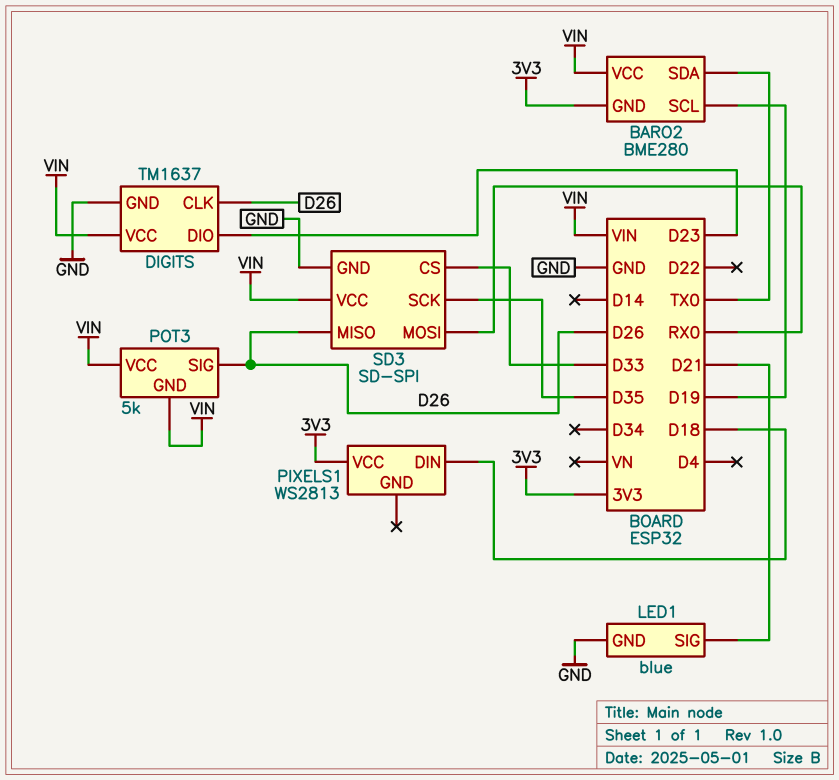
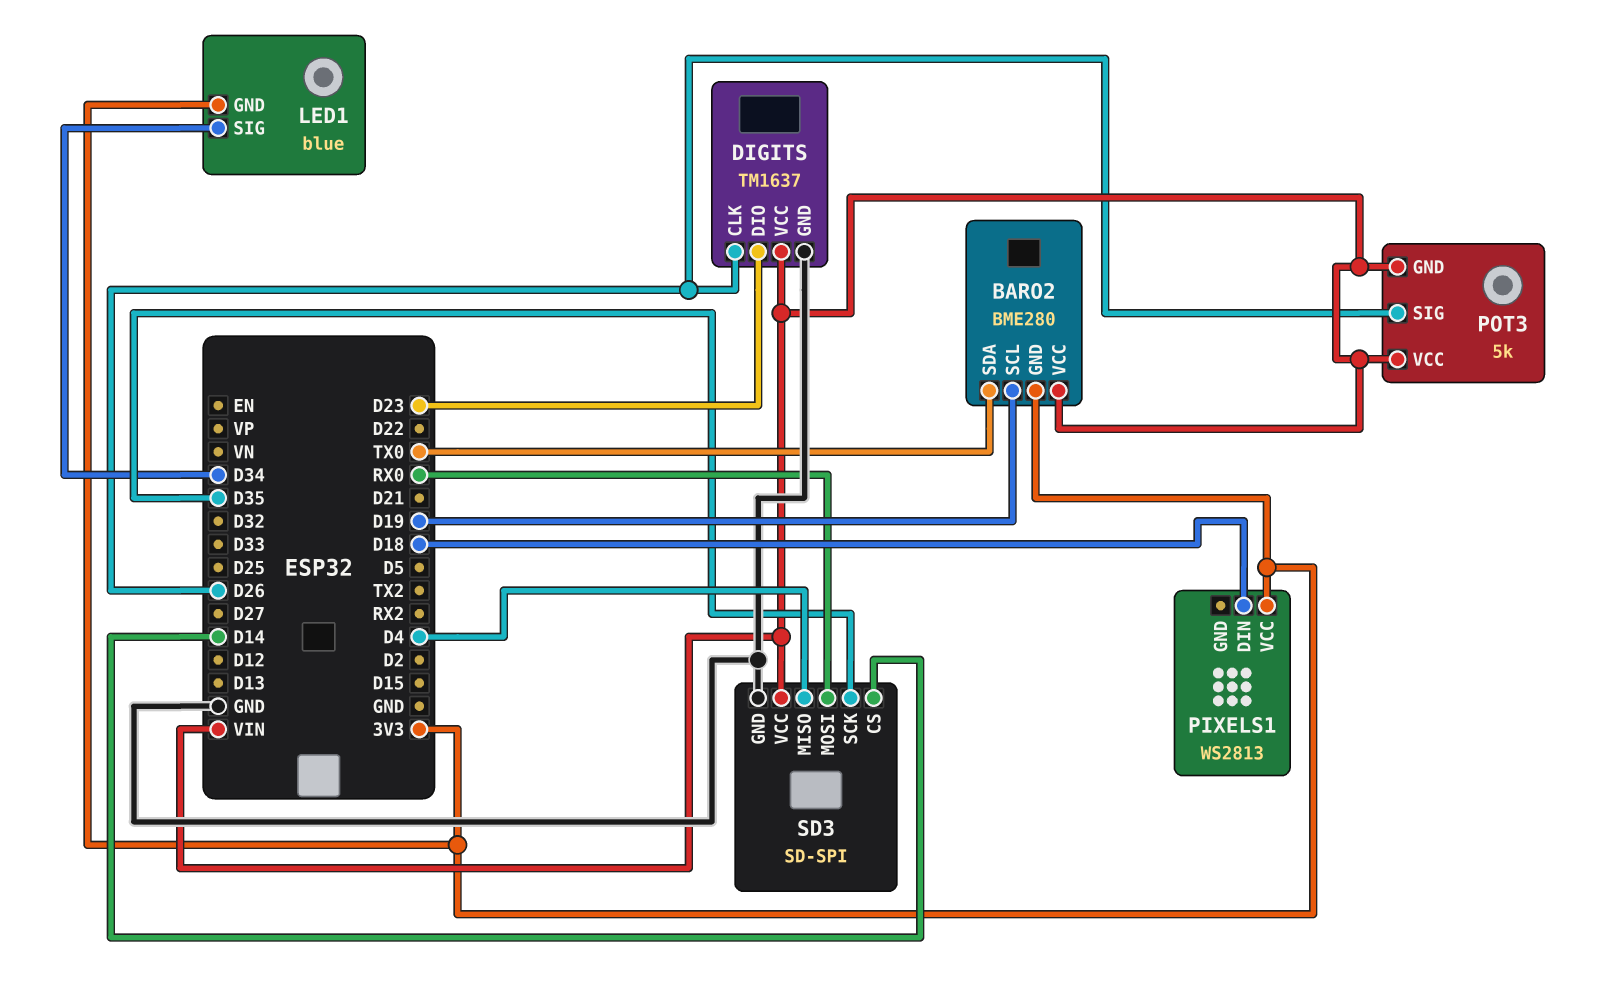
LED1 pin GND: GND -> 3V3
LED1 pin SIG: D21 -> D34
SD3 pin CS: D33 -> D14
SD3 pin MISO: D26 -> D4

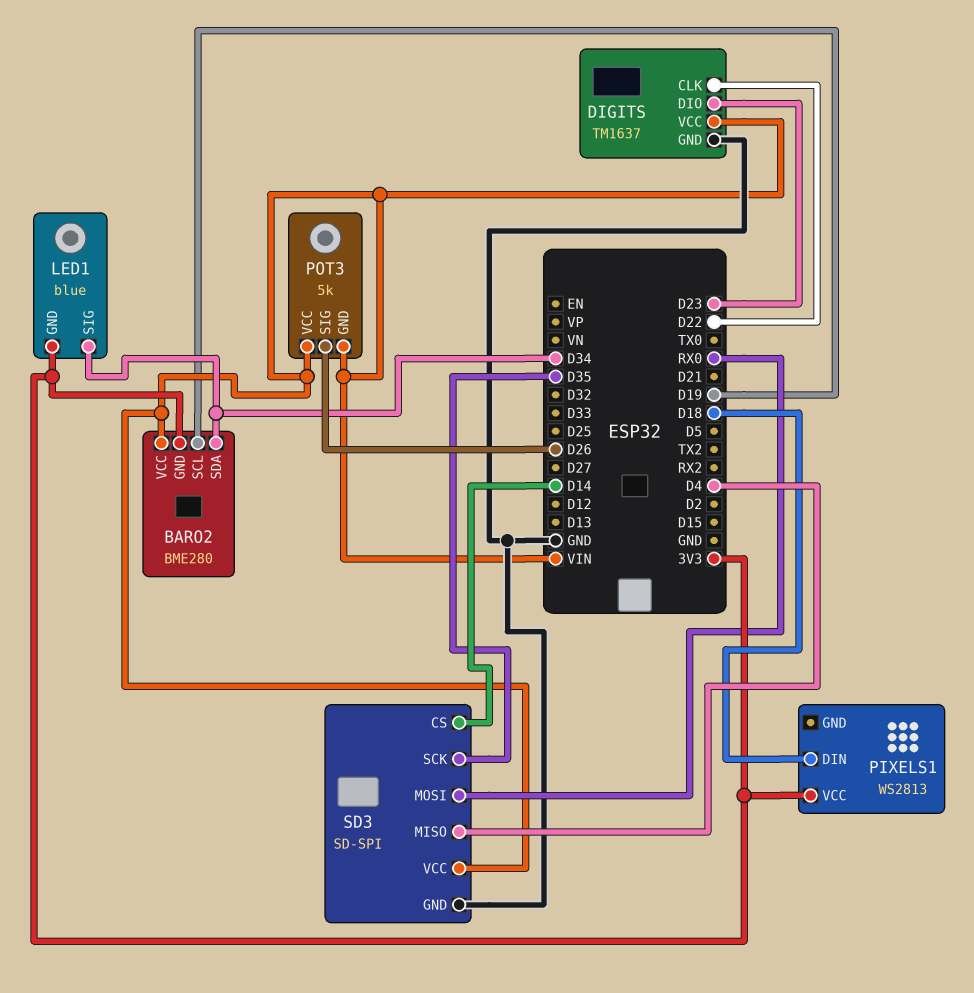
BARO2 pin SDA: TX0 -> D34
DIGITS pin CLK: D26 -> D22

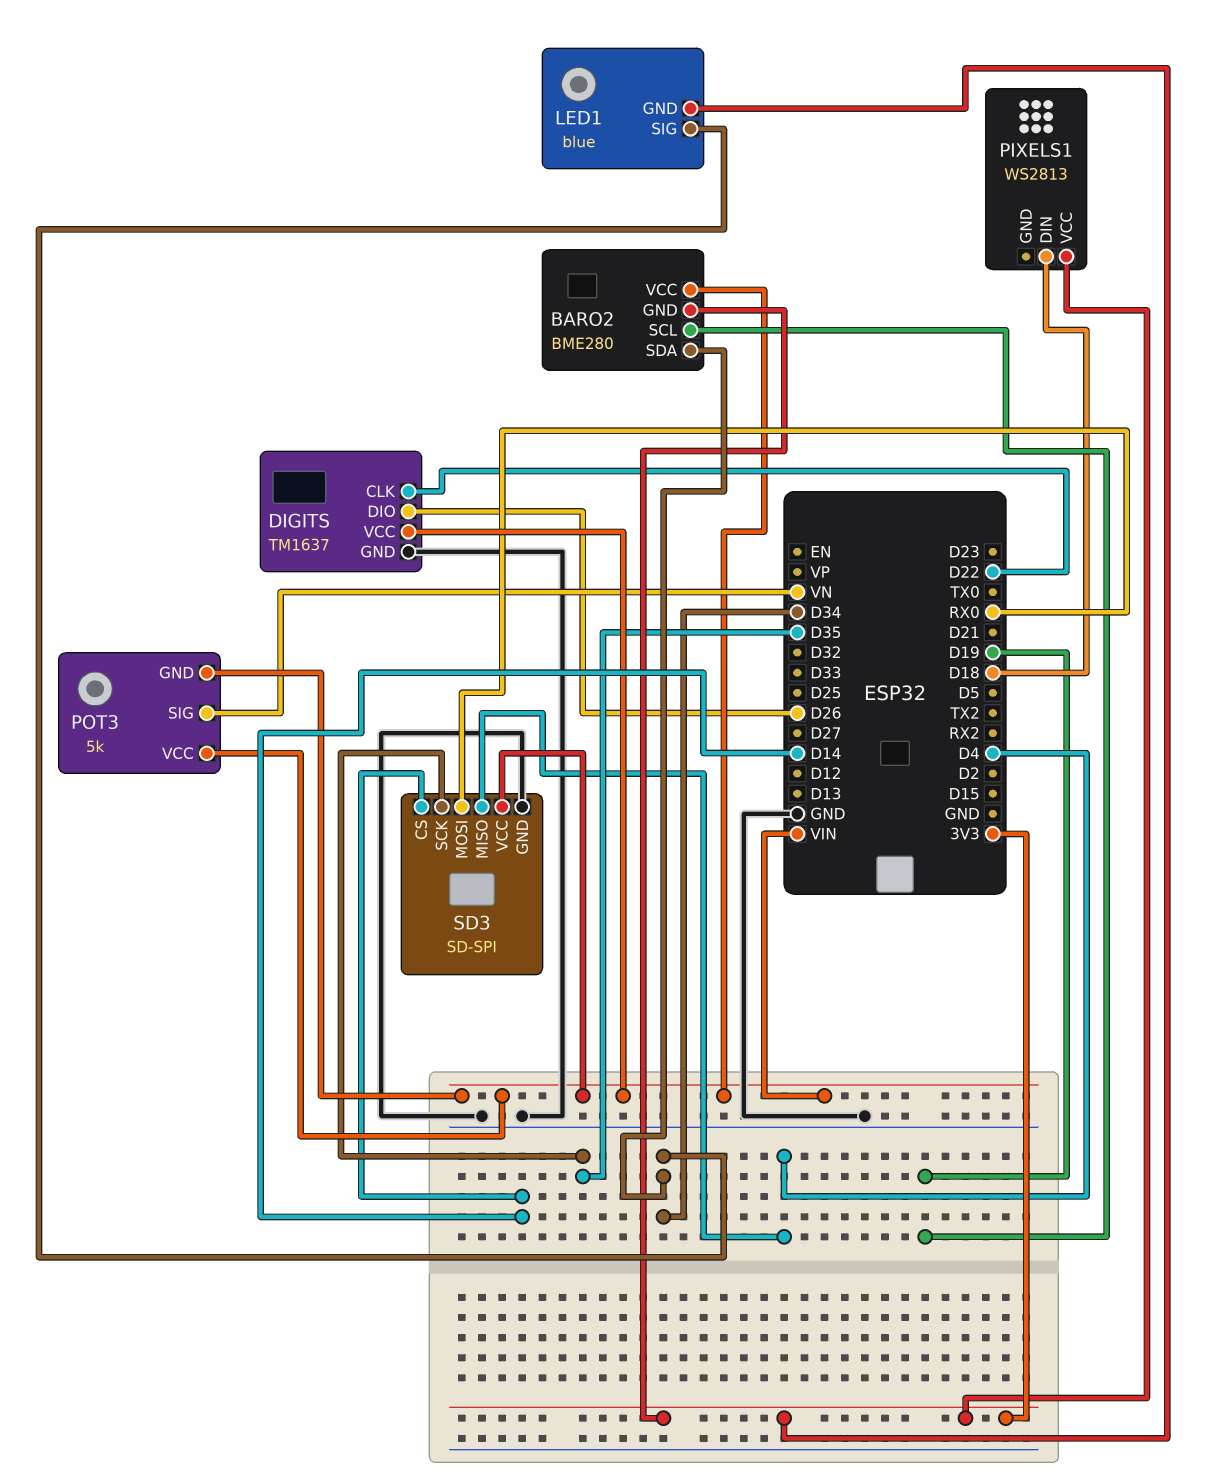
DIGITS pin DIO: D23 -> D26
POT3 pin SIG: D26 -> VN

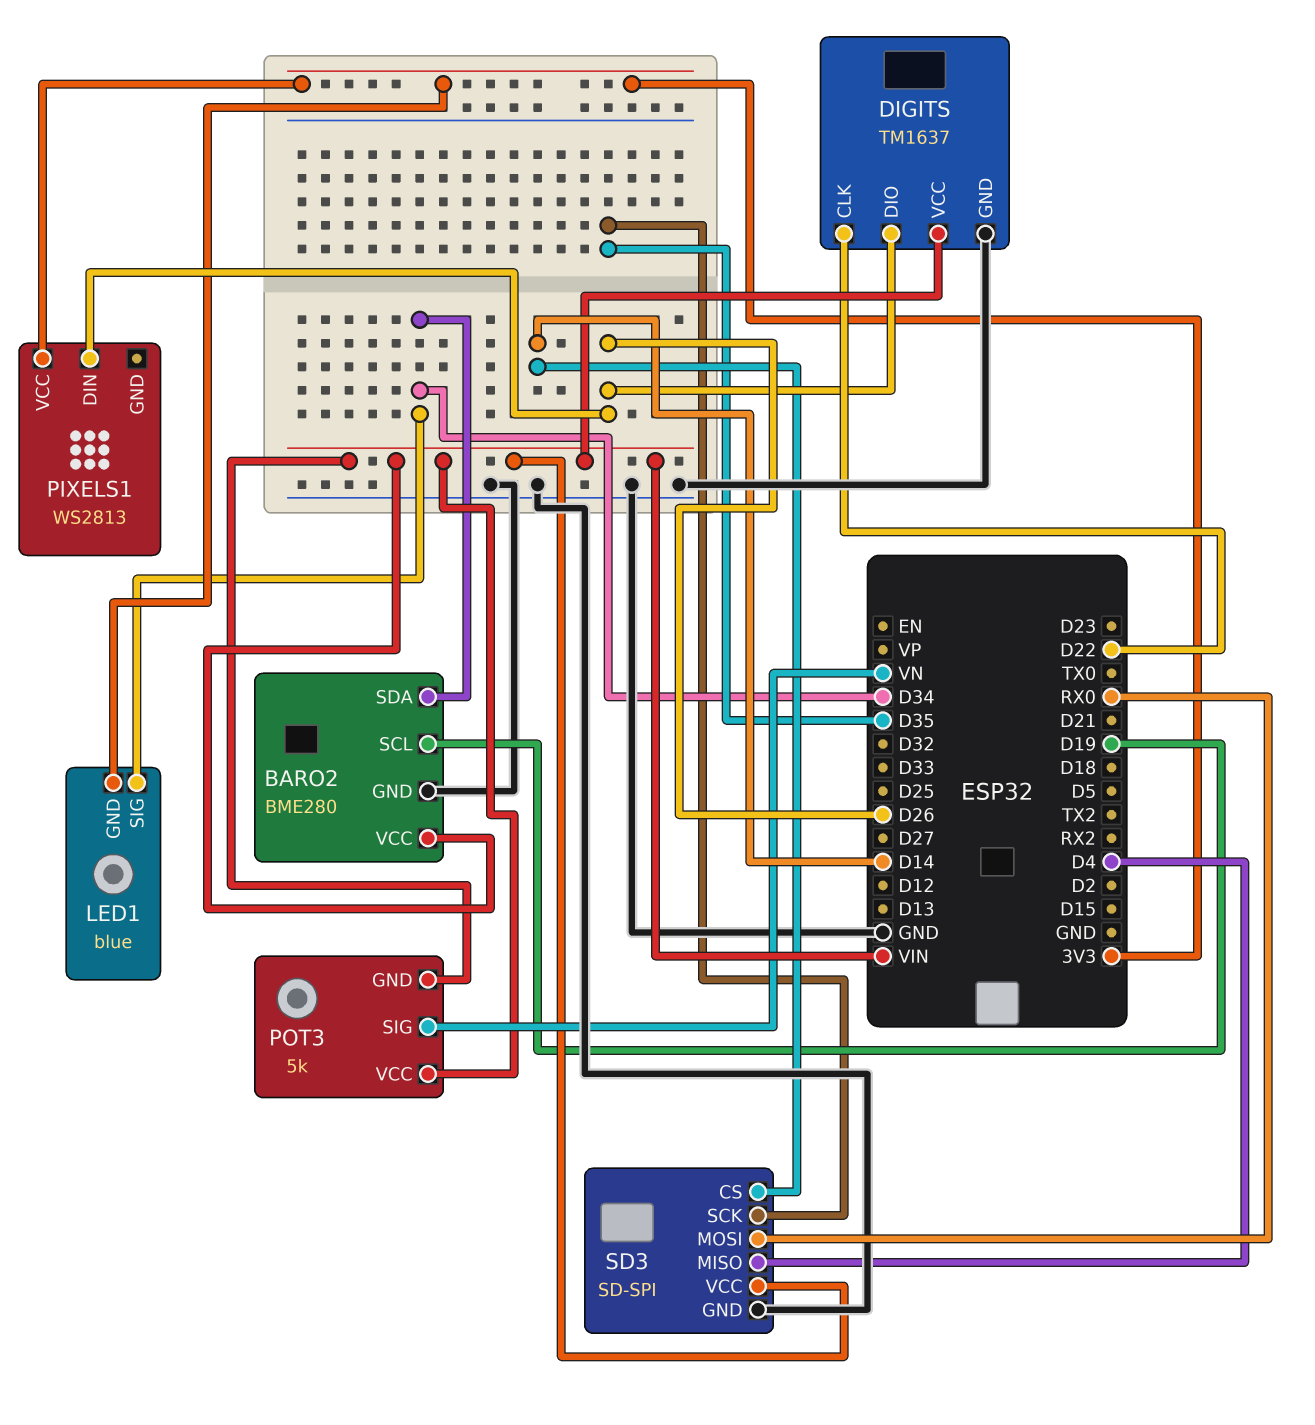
BARO2 pin GND: 3V3 -> GND
PIXELS1 pin DIN: D18 -> D26

